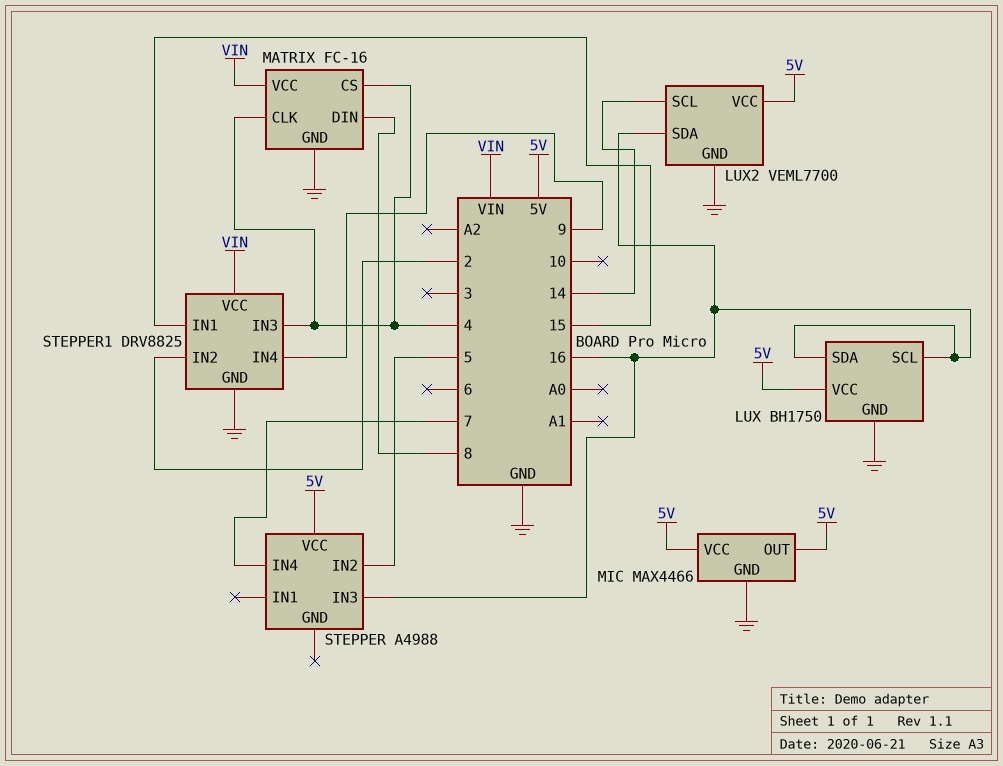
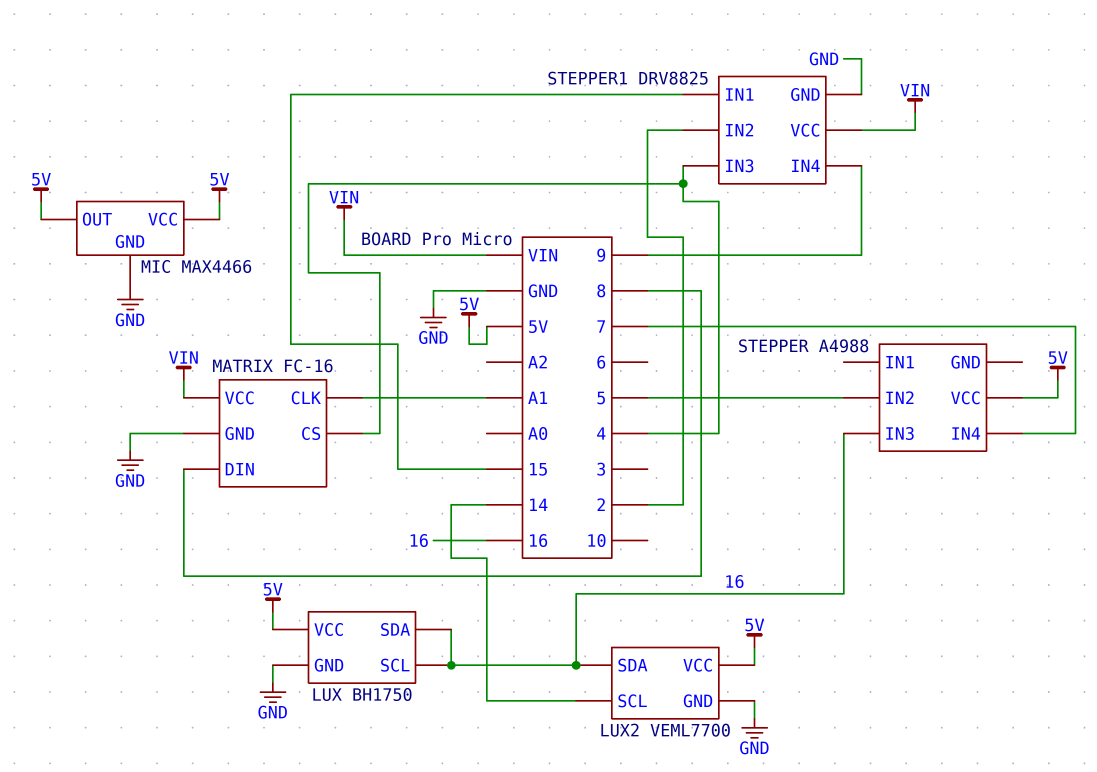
MATRIX pin CLK: 4 -> A1

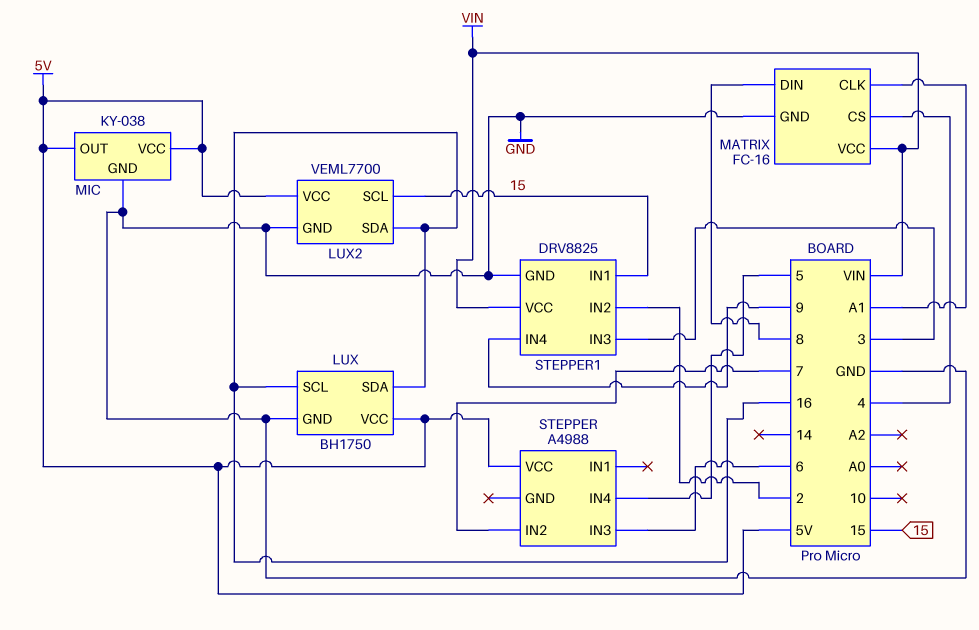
LUX2 pin SCL: 14 -> 15
MIC: MAX4466 -> KY-038
STEPPER pin IN2: 5 -> 7
STEPPER pin IN3: 16 -> 6
STEPPER pin IN4: 7 -> 5
STEPPER1 pin IN3: 4 -> 3

